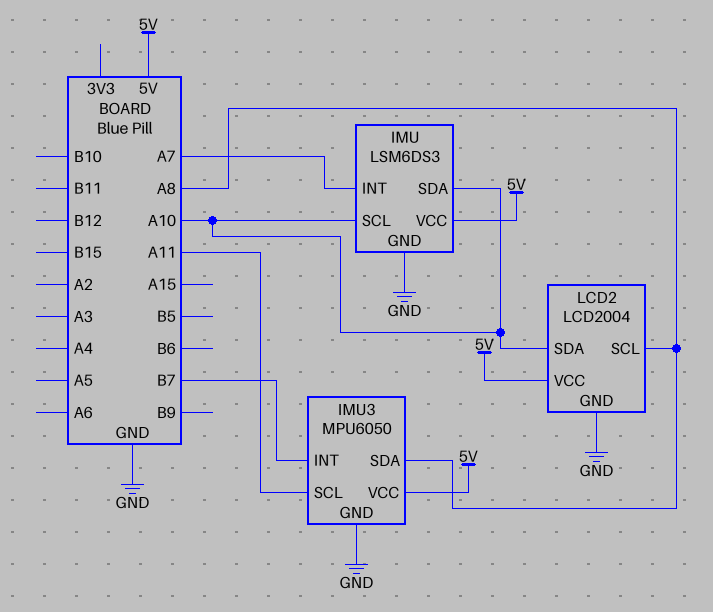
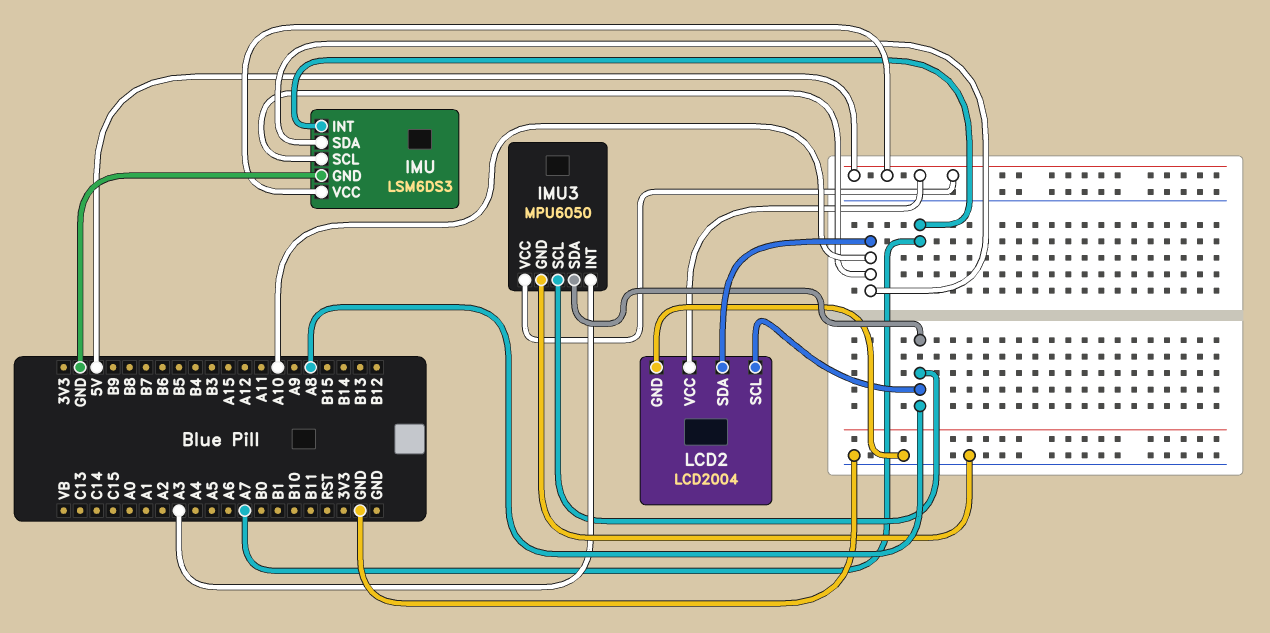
IMU3 pin INT: B7 -> A3
IMU3 pin SCL: A11 -> A8

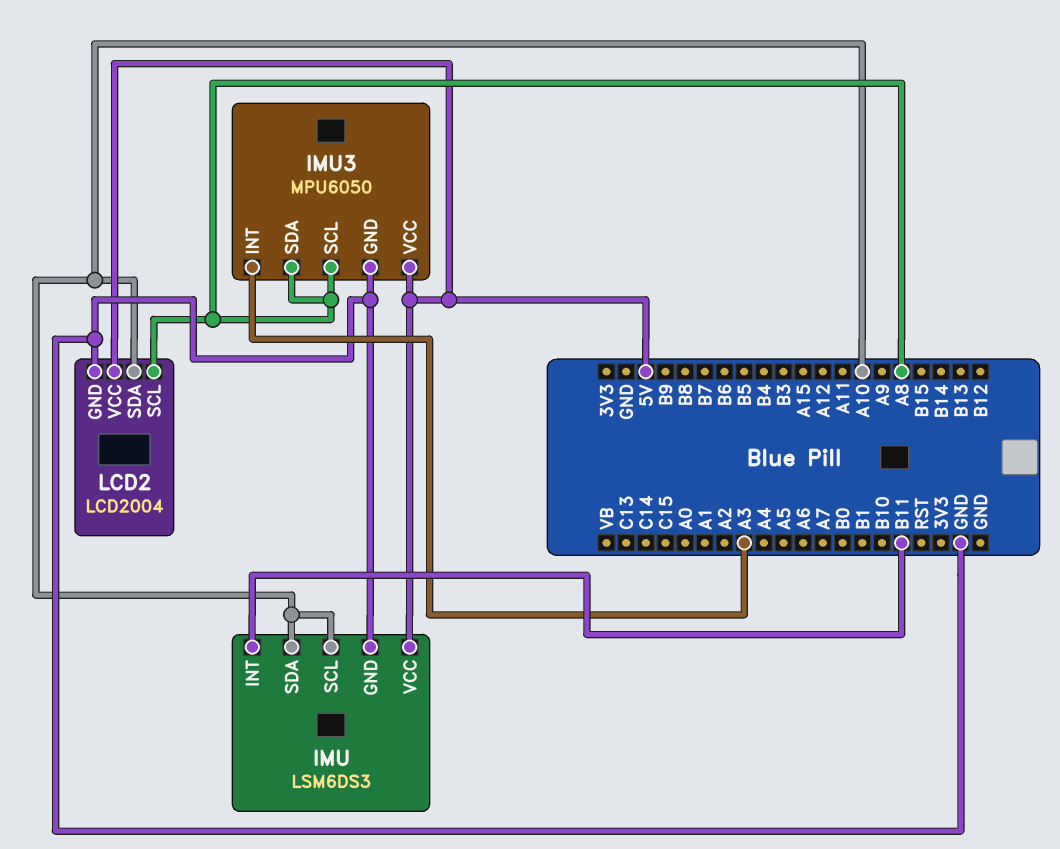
IMU pin INT: A7 -> B11

